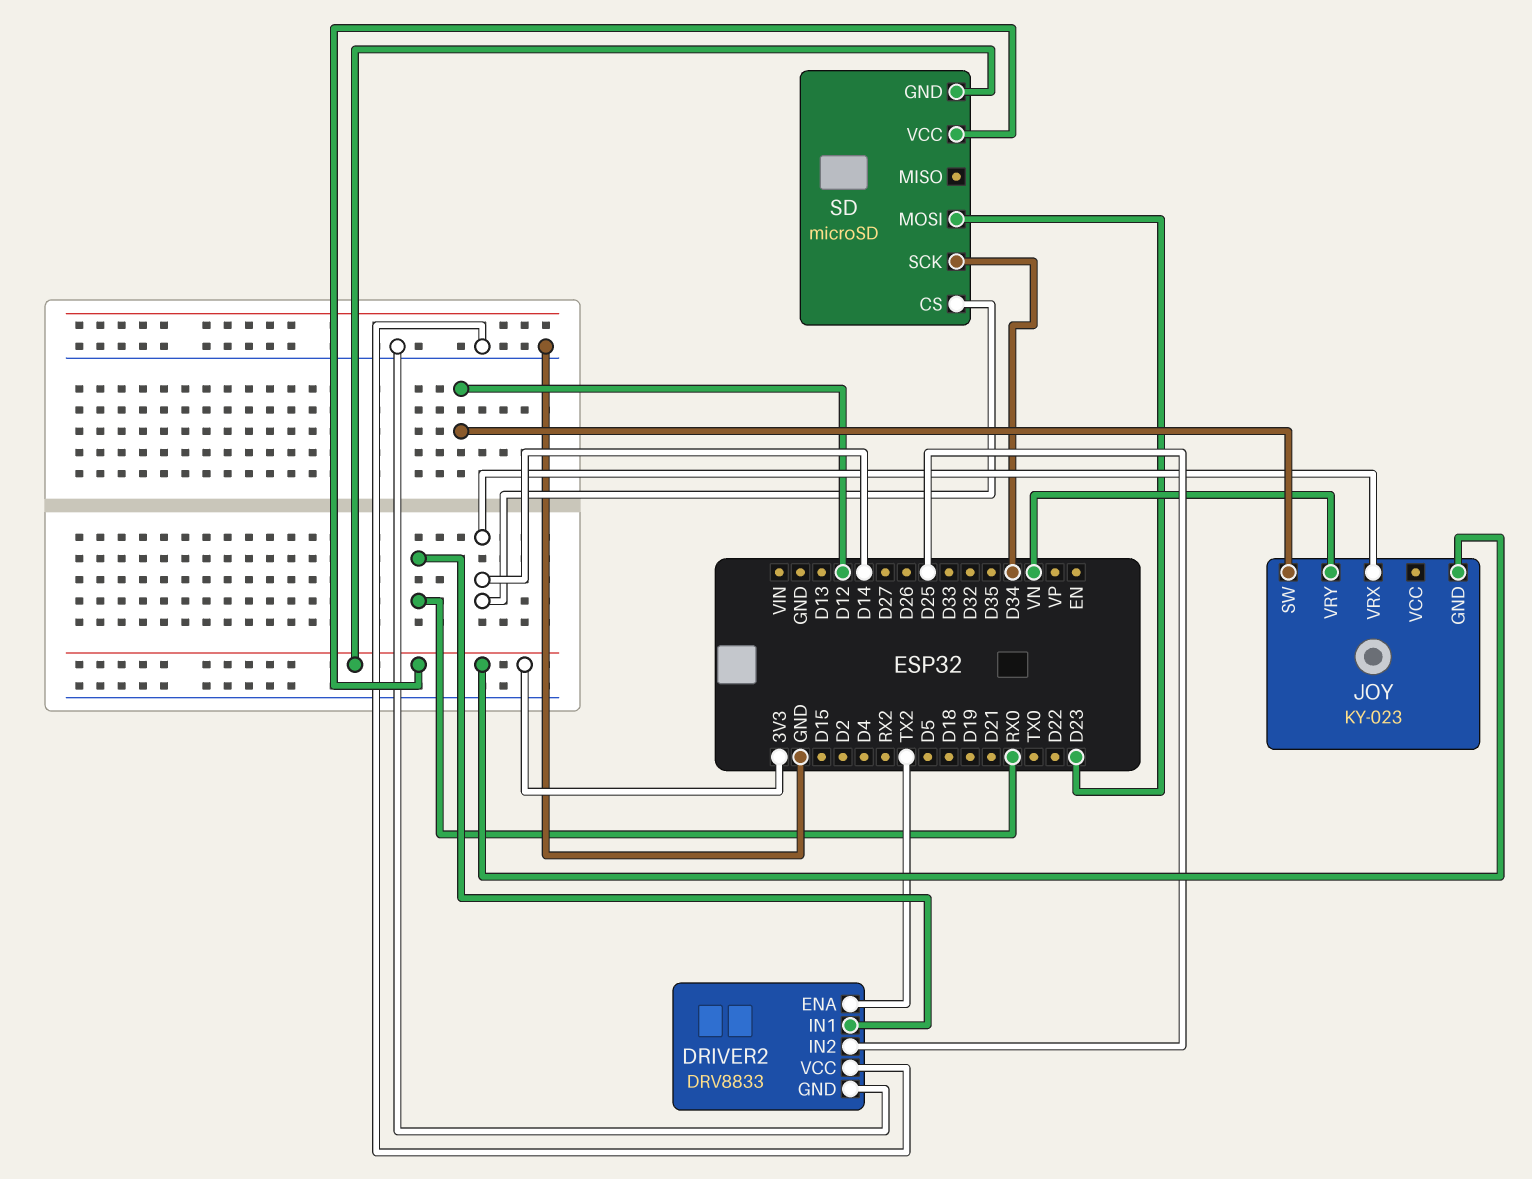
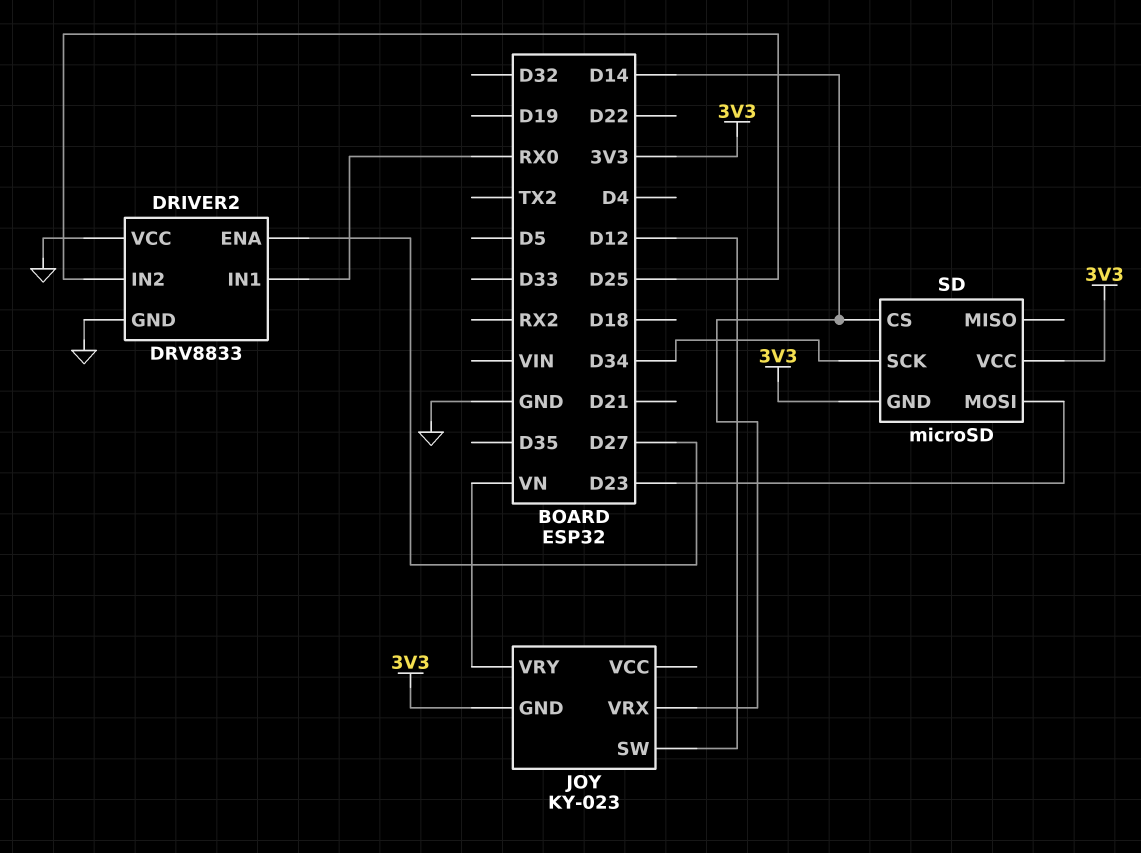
DRIVER2 pin ENA: TX2 -> D27

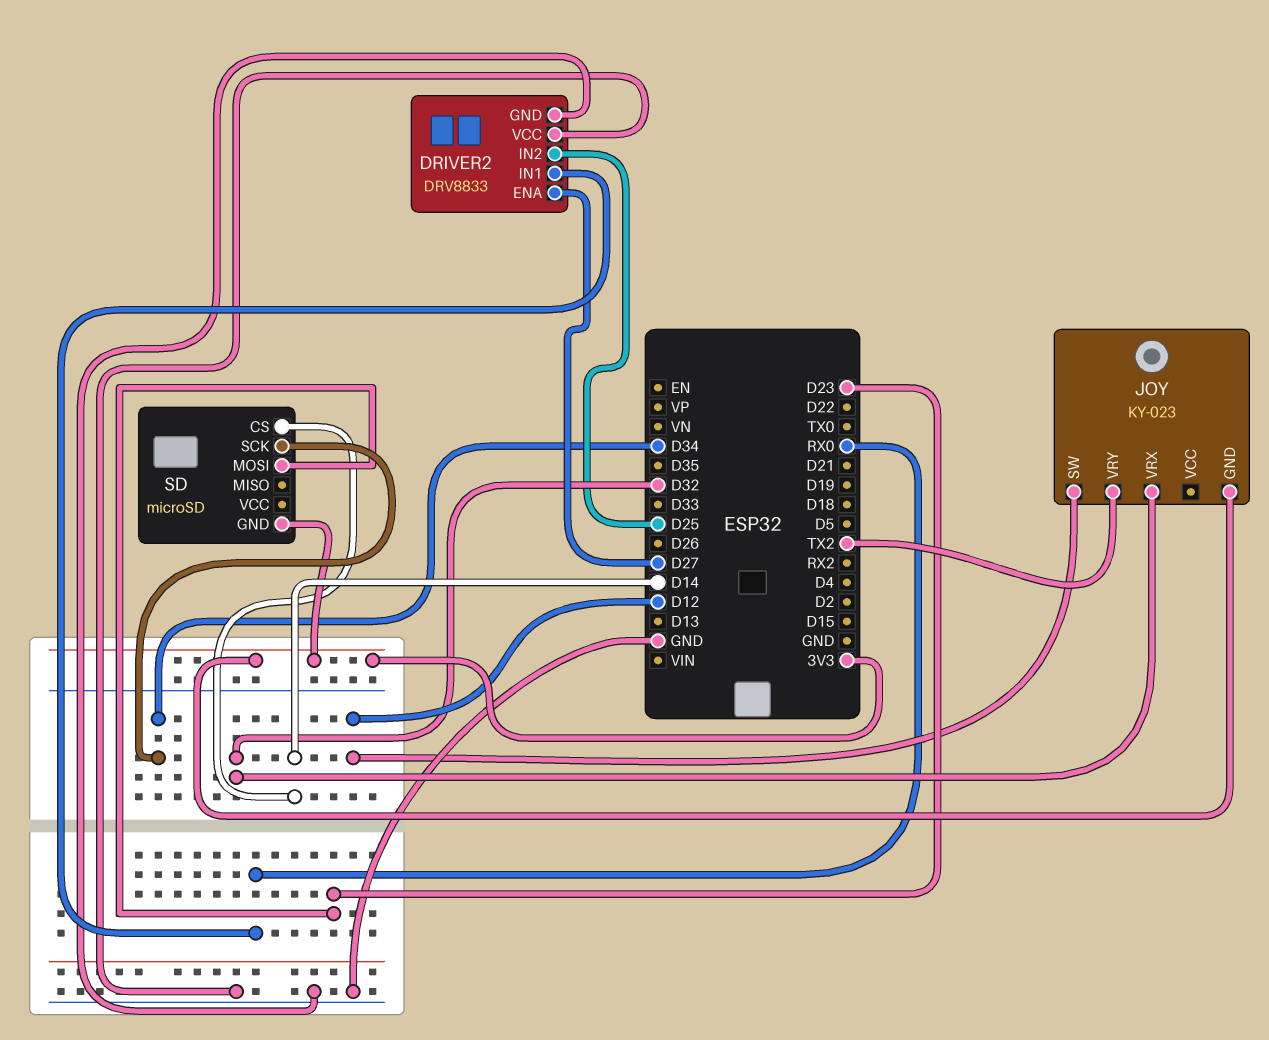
JOY pin VRX: D14 -> D32
JOY pin VRY: VN -> TX2
SD pin VCC: 3V3 -> none

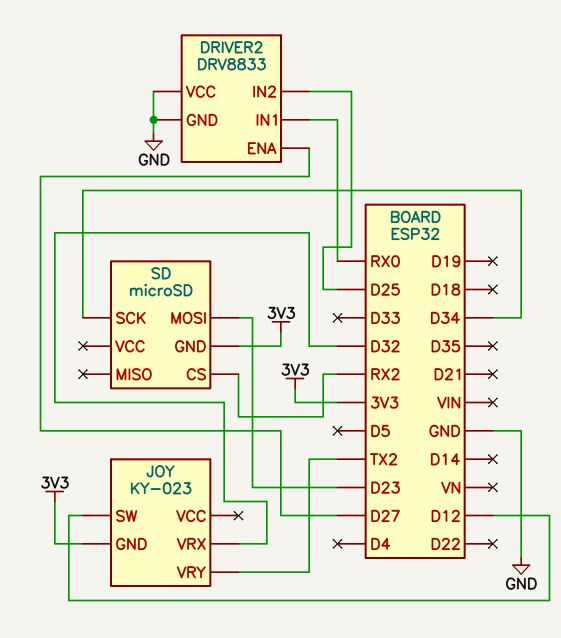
SD pin CS: D14 -> RX2

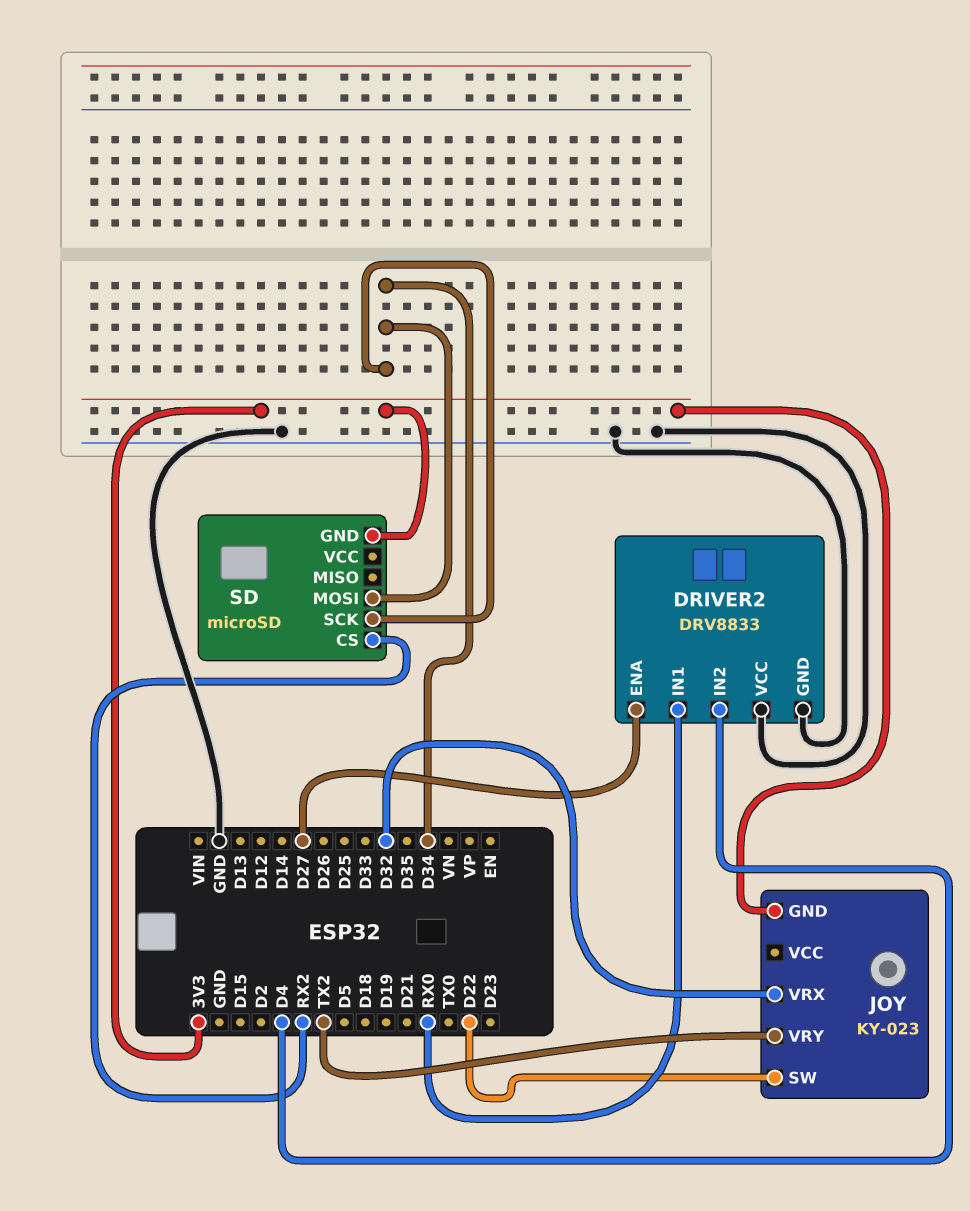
DRIVER2 pin IN2: D25 -> D4
JOY pin SW: D12 -> D22
SD pin MOSI: D23 -> D34

